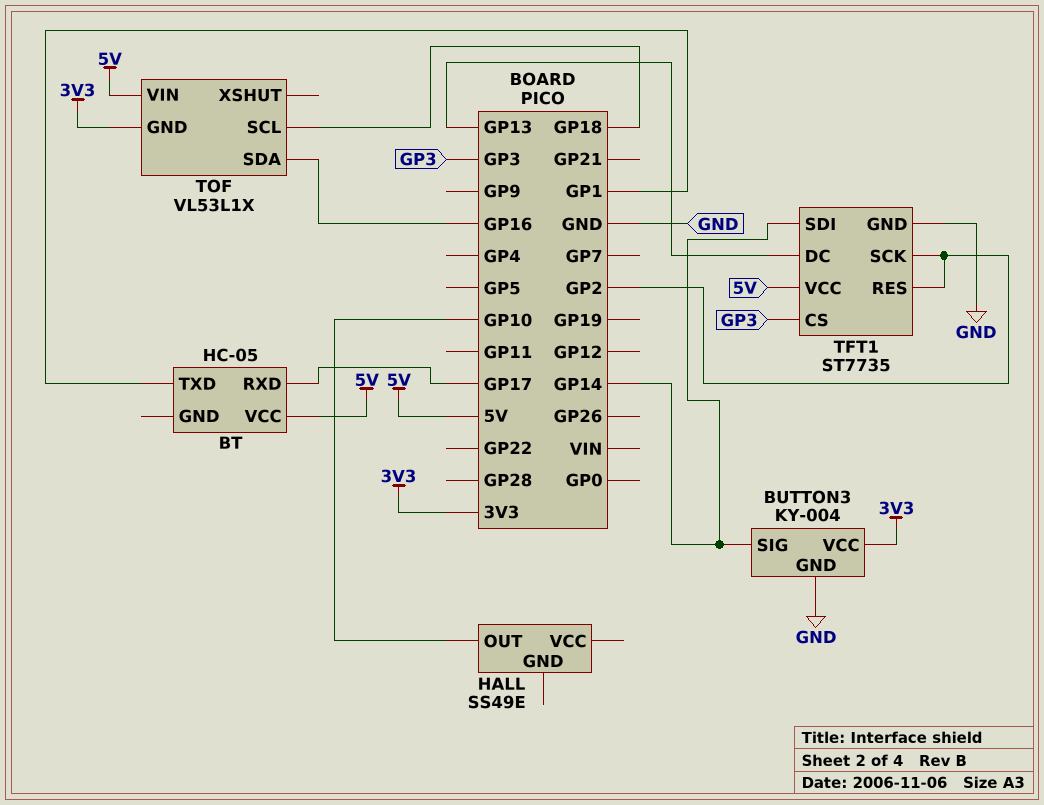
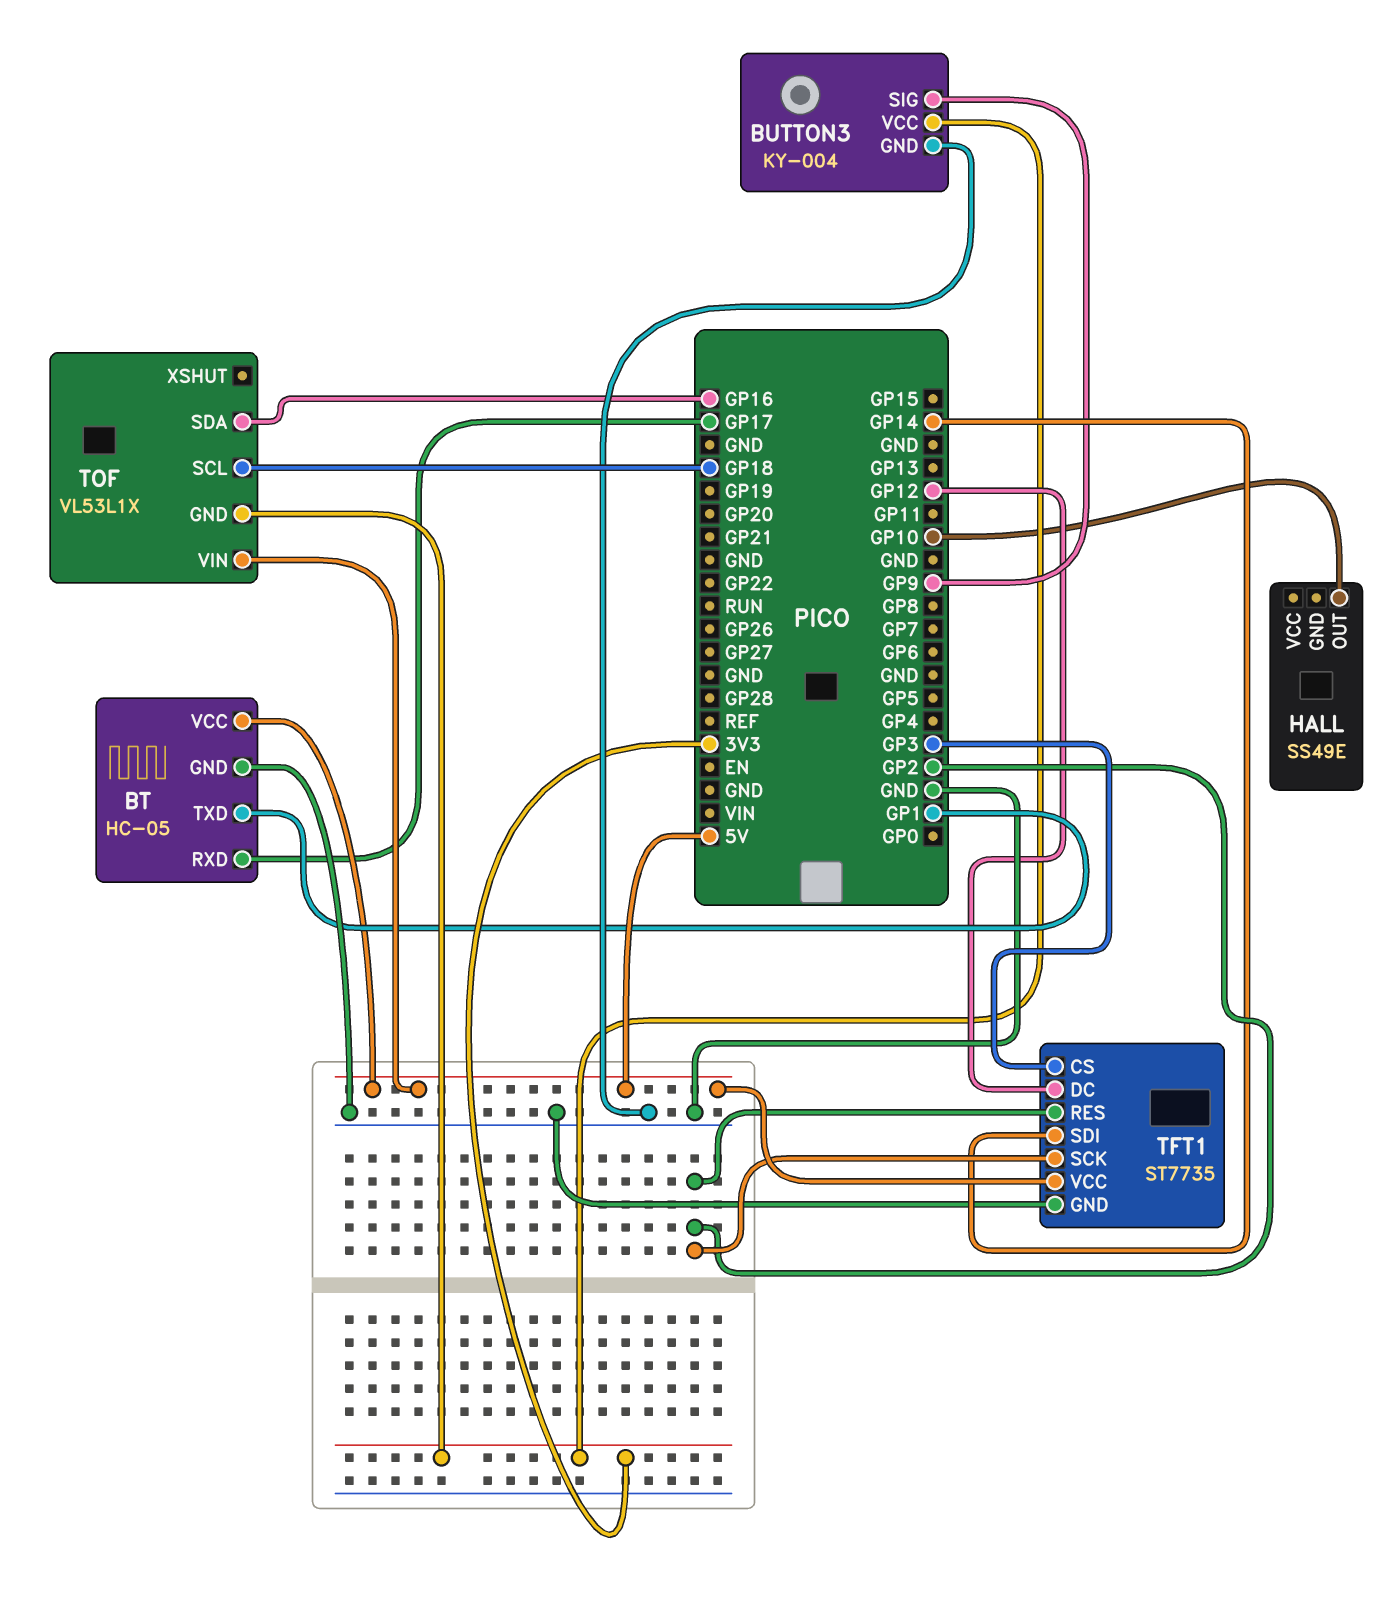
BT pin GND: none -> GND
BUTTON3 pin SIG: GP14 -> GP9
TFT1 pin DC: GP13 -> GP12

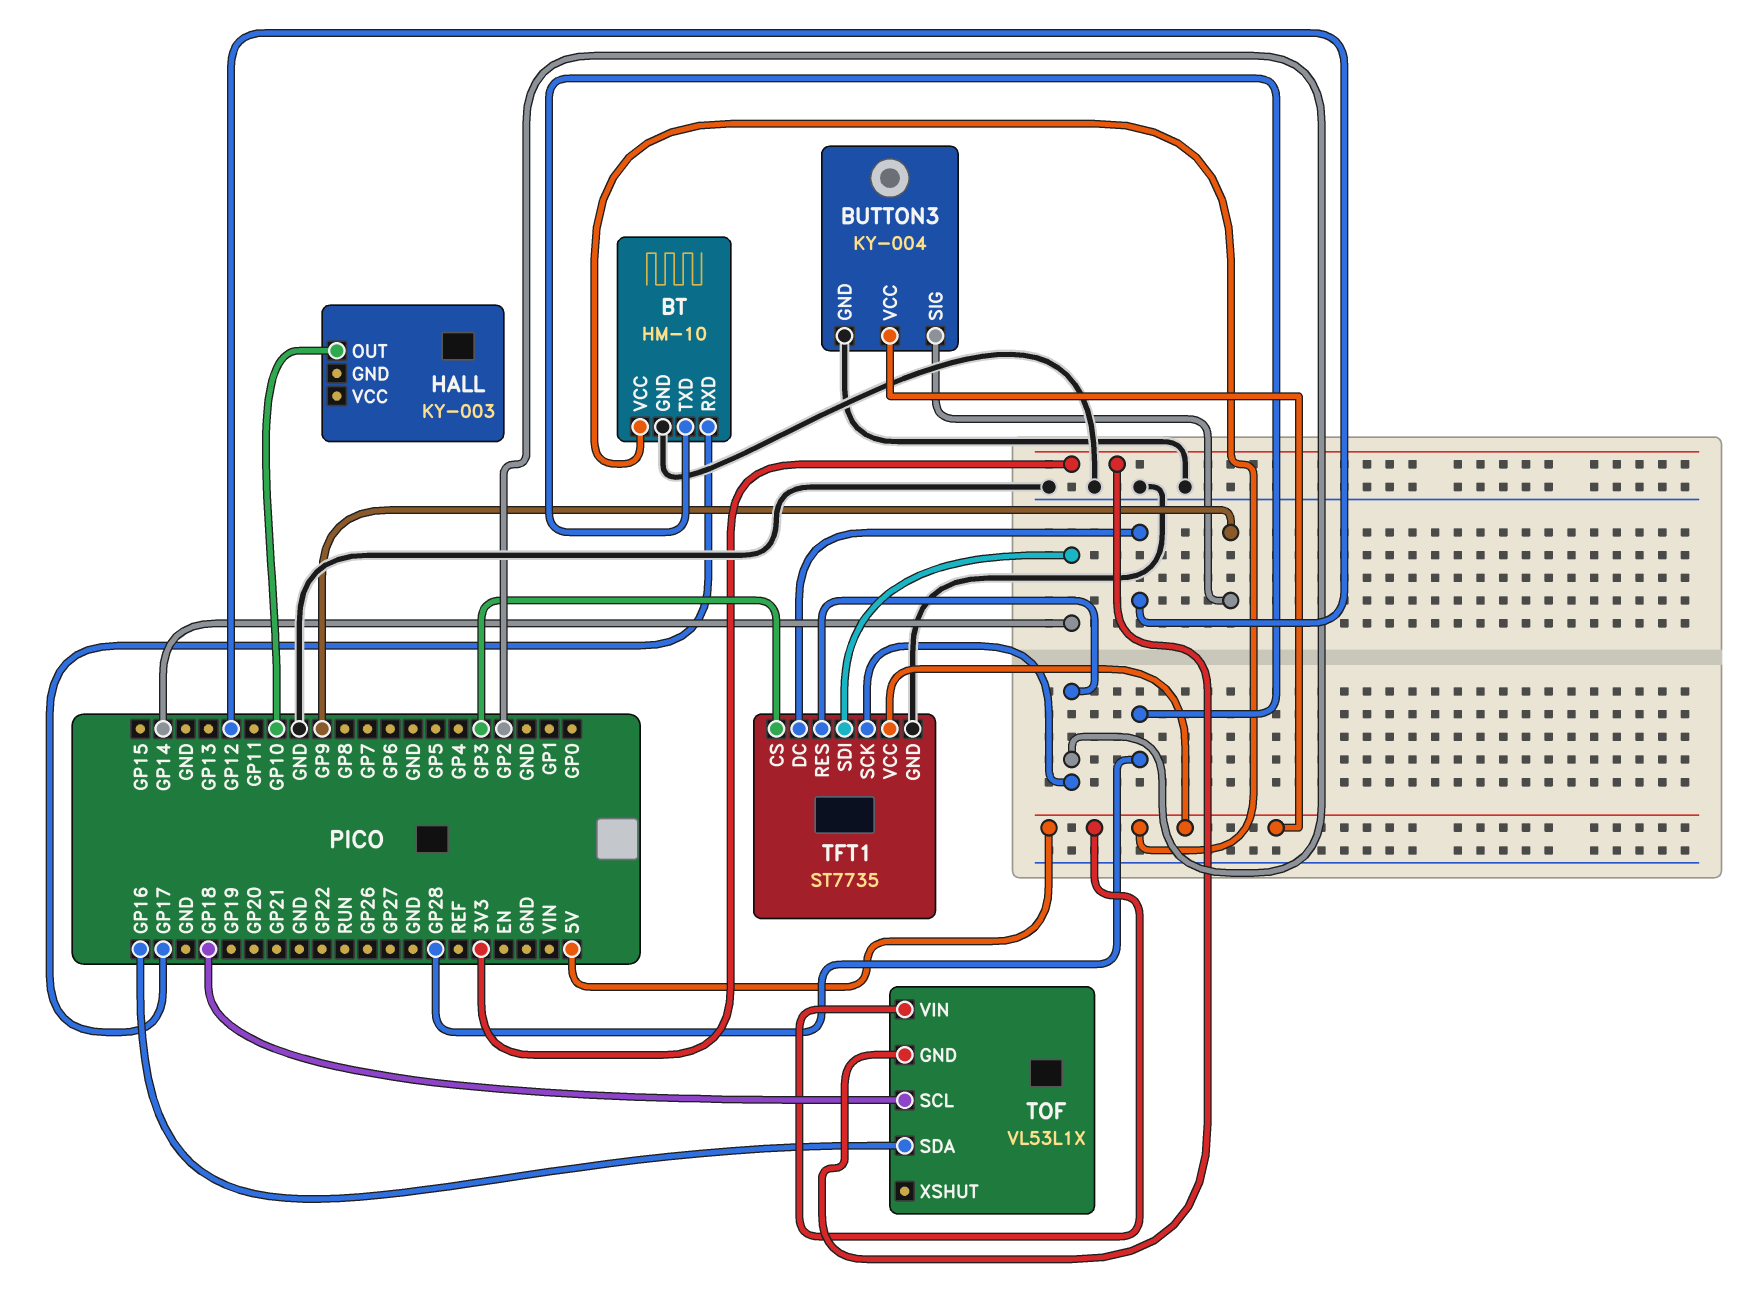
BT: HC-05 -> HM-10
BT pin TXD: GP1 -> GP28
BUTTON3 pin VCC: 3V3 -> 5V
HALL: SS49E -> KY-003

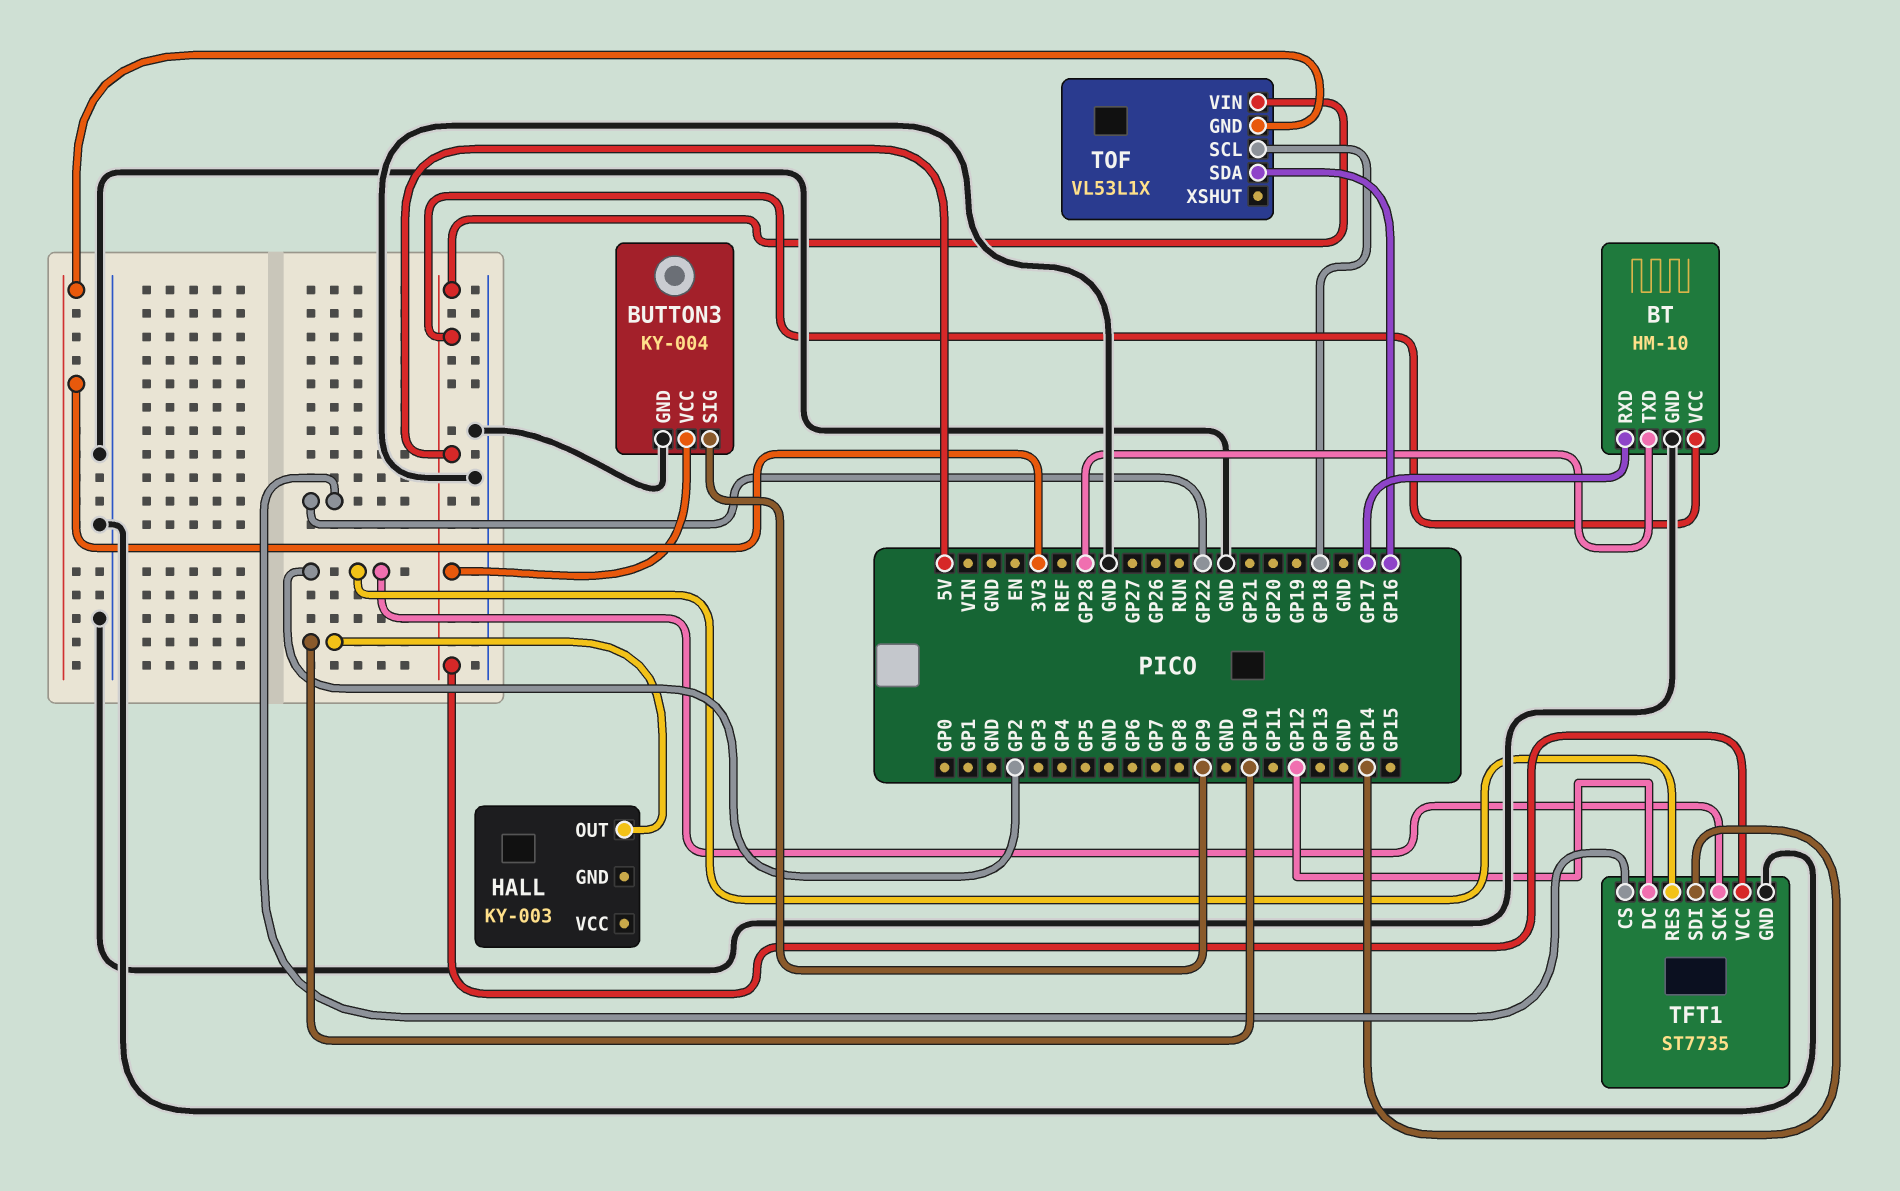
TFT1 pin CS: GP3 -> GP22

